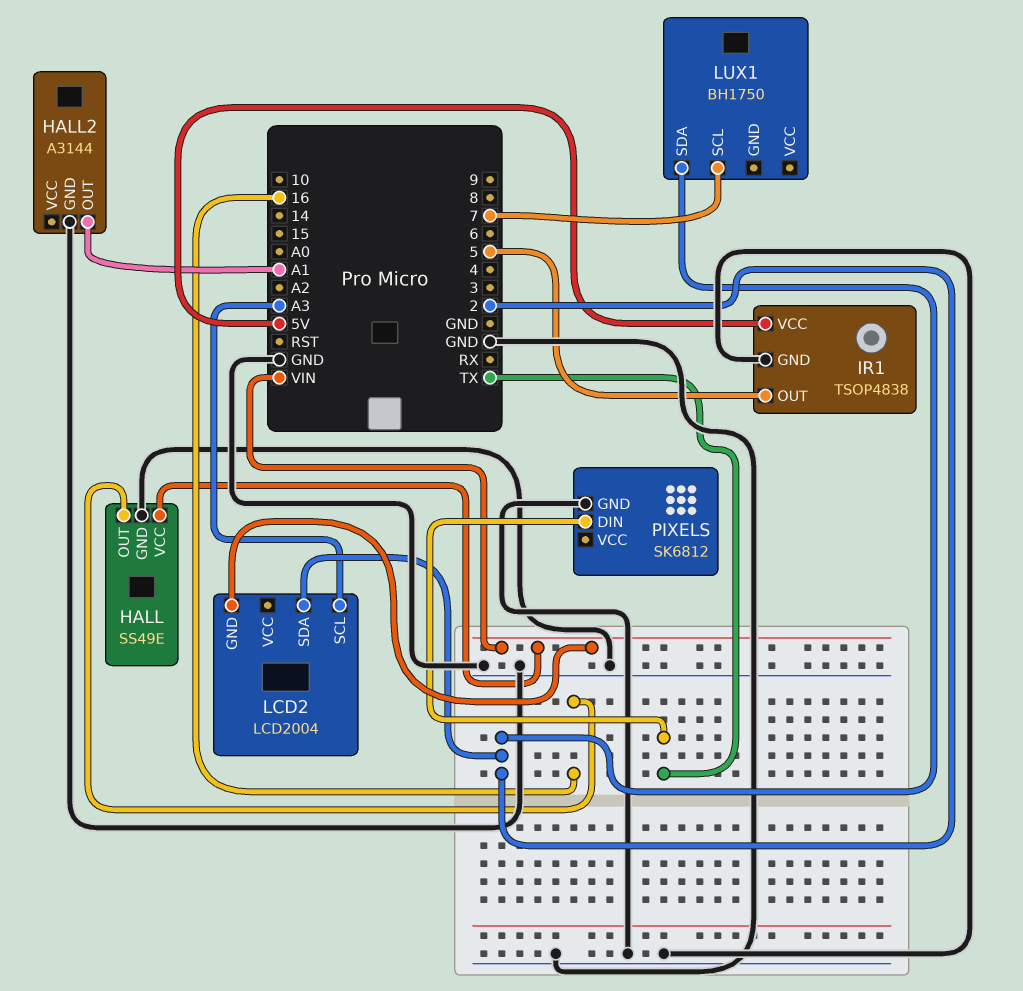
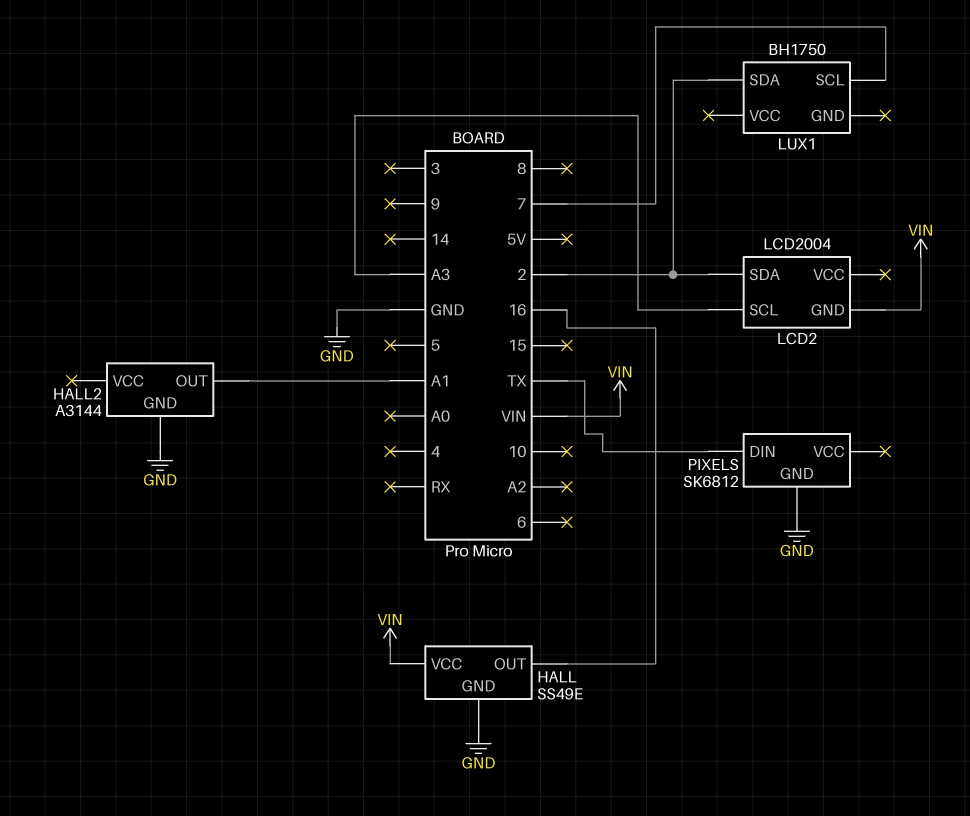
IR1: TSOP4838 -> none
IR1 pin GND: GND -> none
IR1 pin OUT: 5 -> none
IR1 pin VCC: 5V -> none

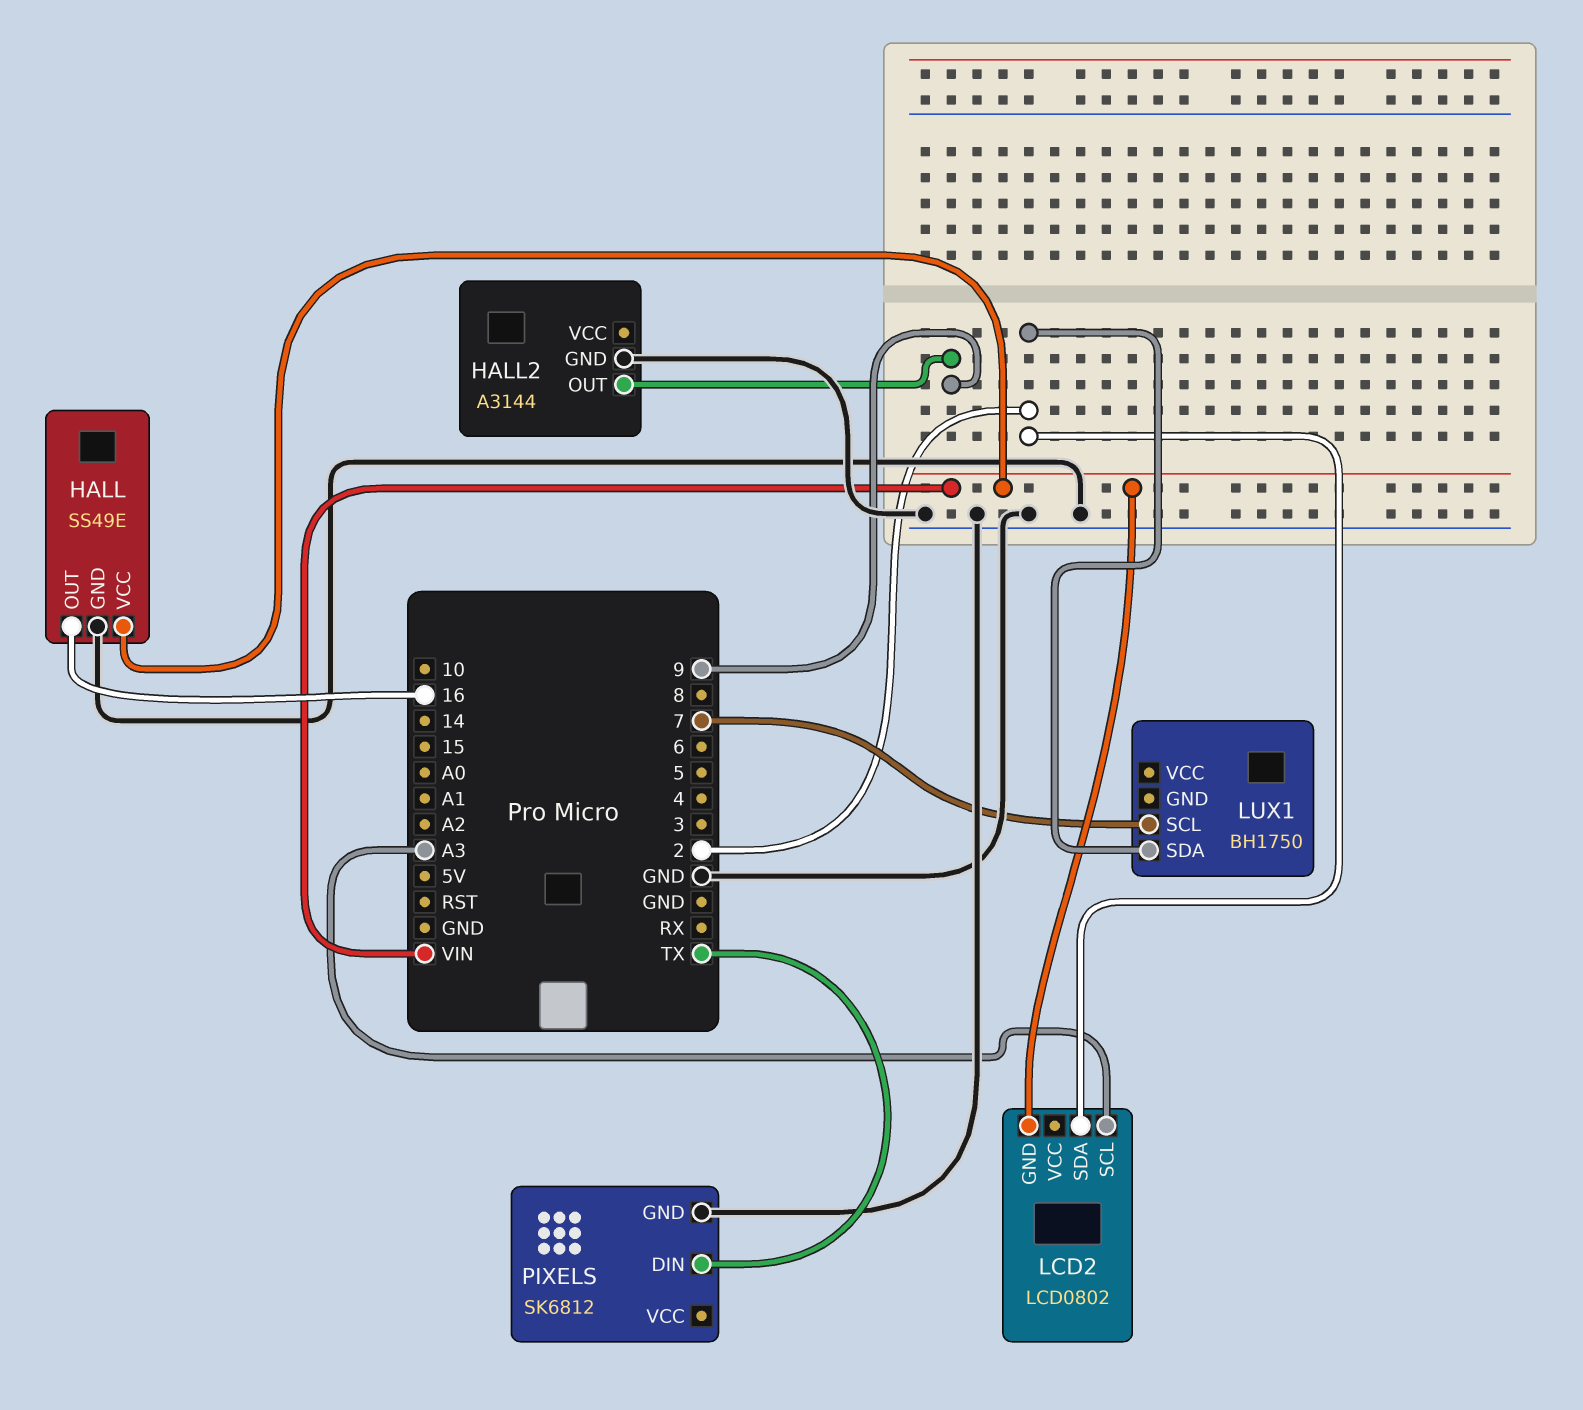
HALL2 pin OUT: A1 -> 9
LCD2: LCD2004 -> LCD0802

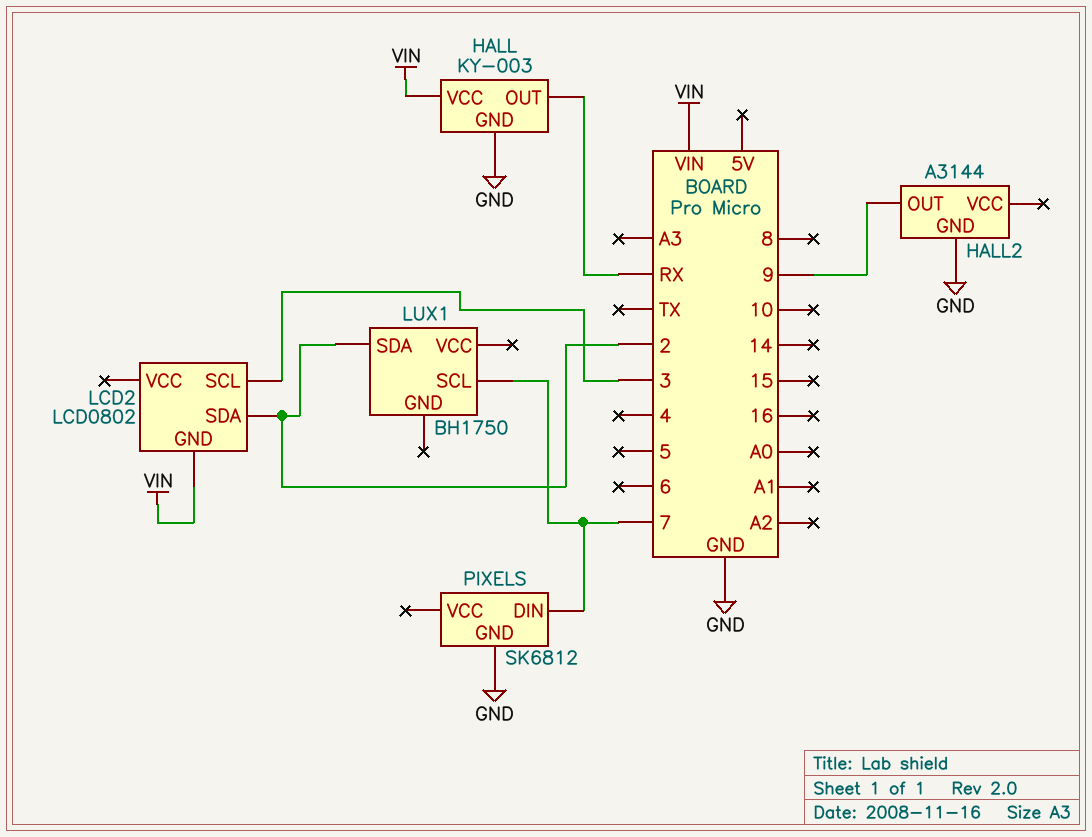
HALL: SS49E -> KY-003
HALL pin OUT: 16 -> RX
LCD2 pin SCL: A3 -> 3
PIXELS pin DIN: TX -> 7

